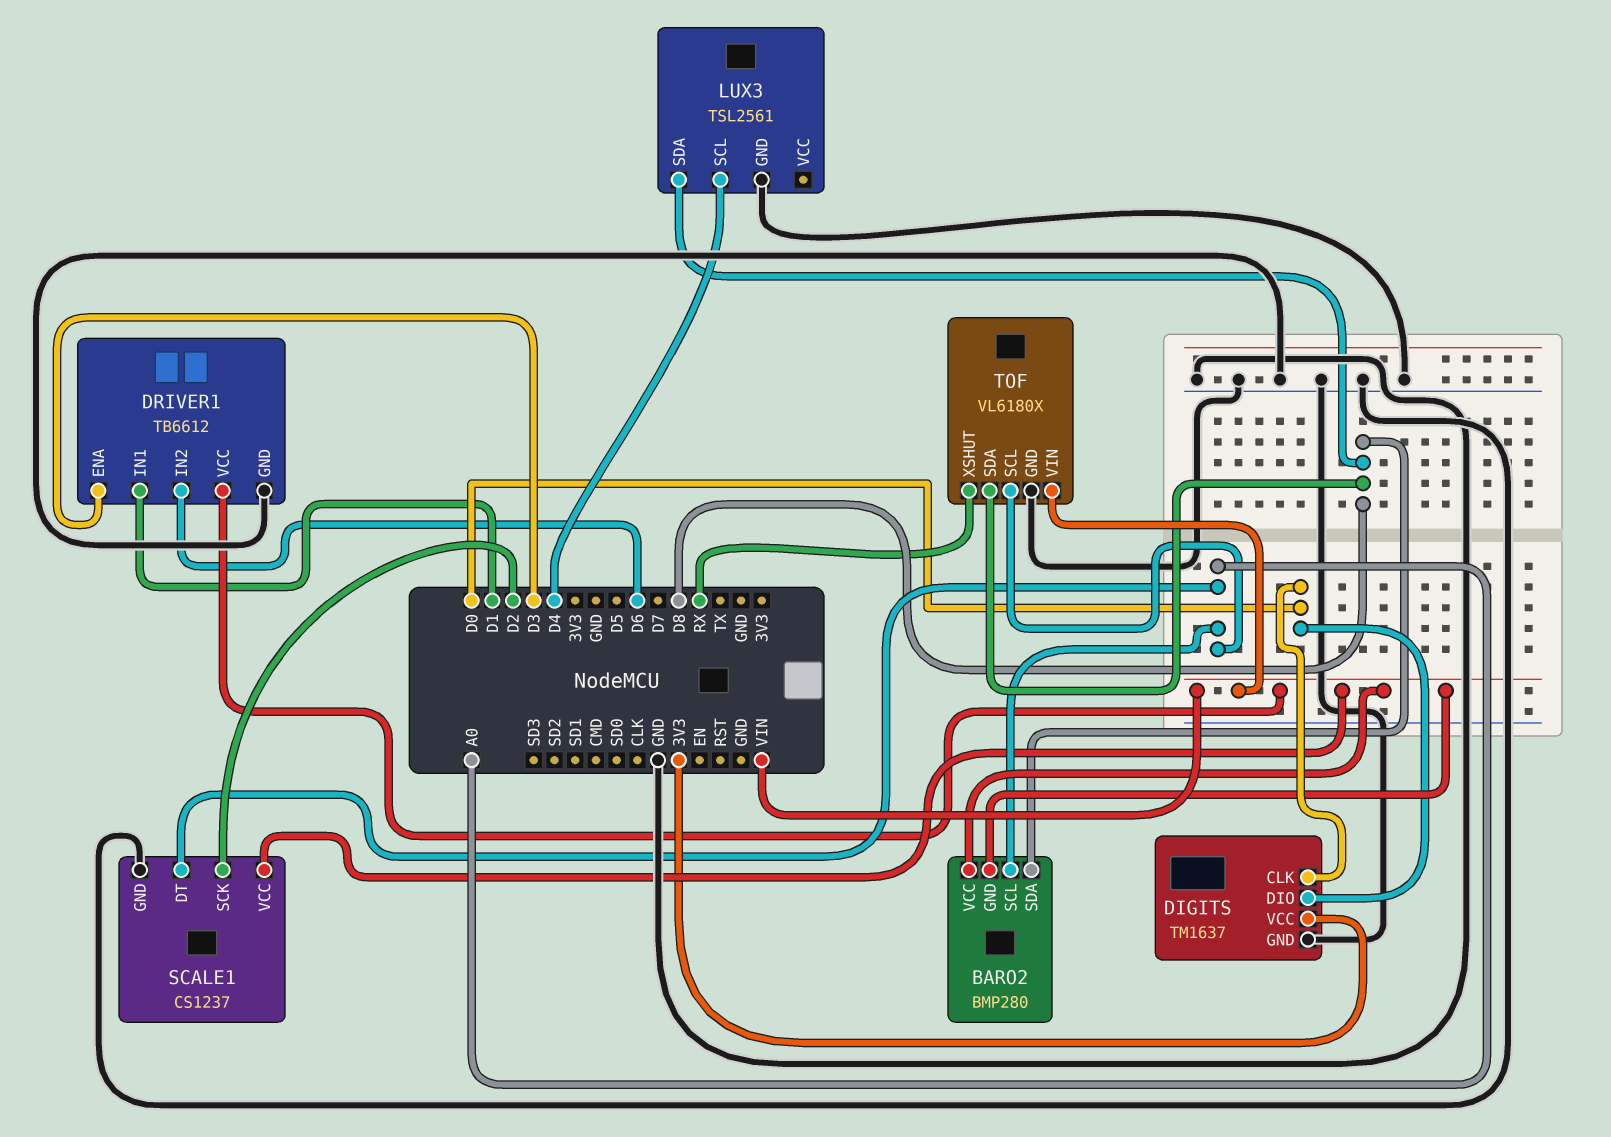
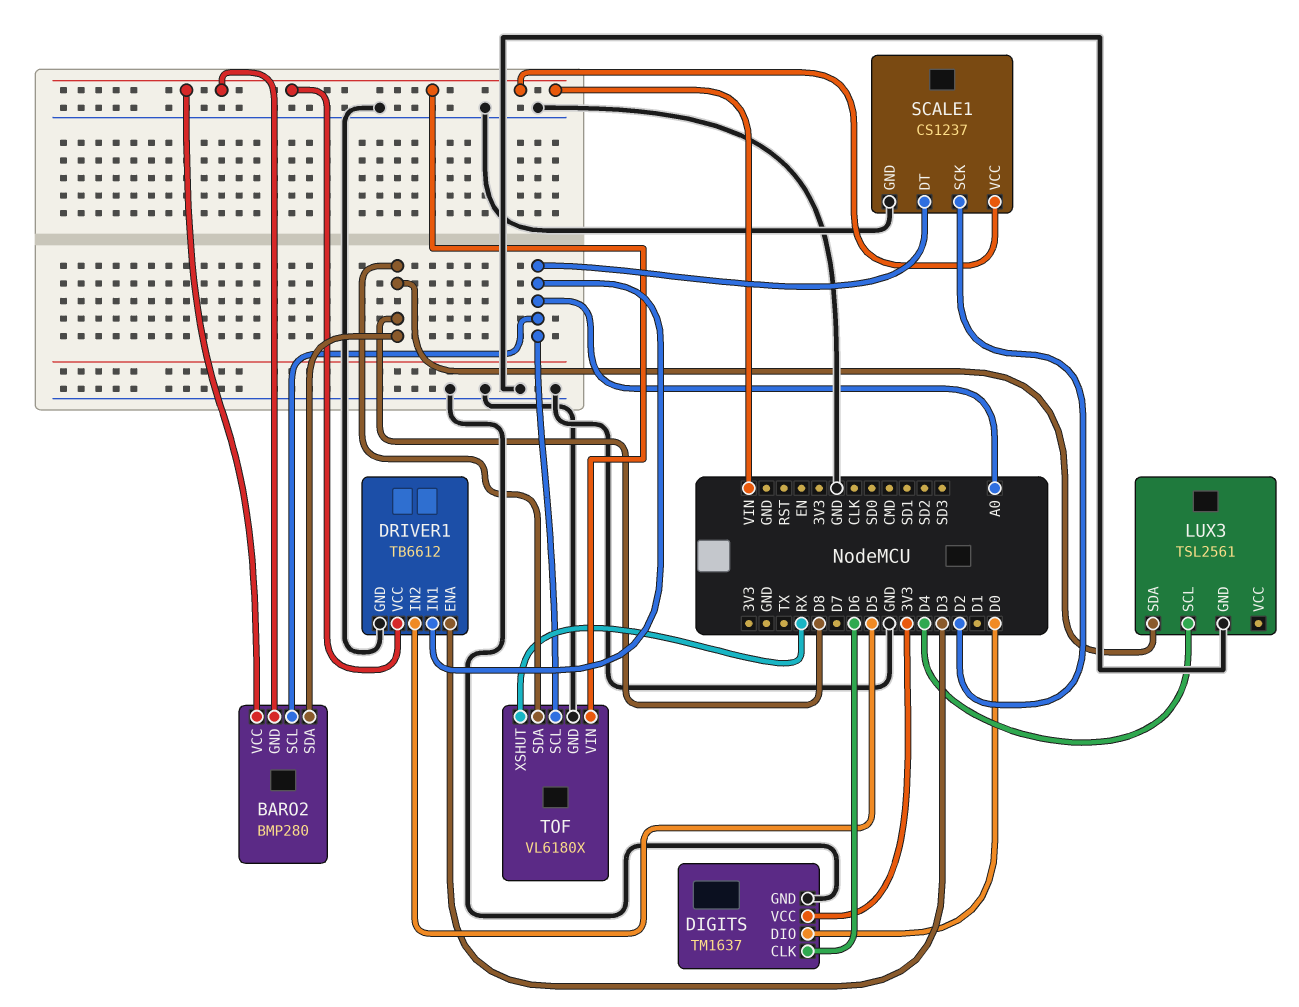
DIGITS pin CLK: D0 -> D6
DRIVER1 pin IN1: D1 -> A0
DRIVER1 pin IN2: D6 -> D5

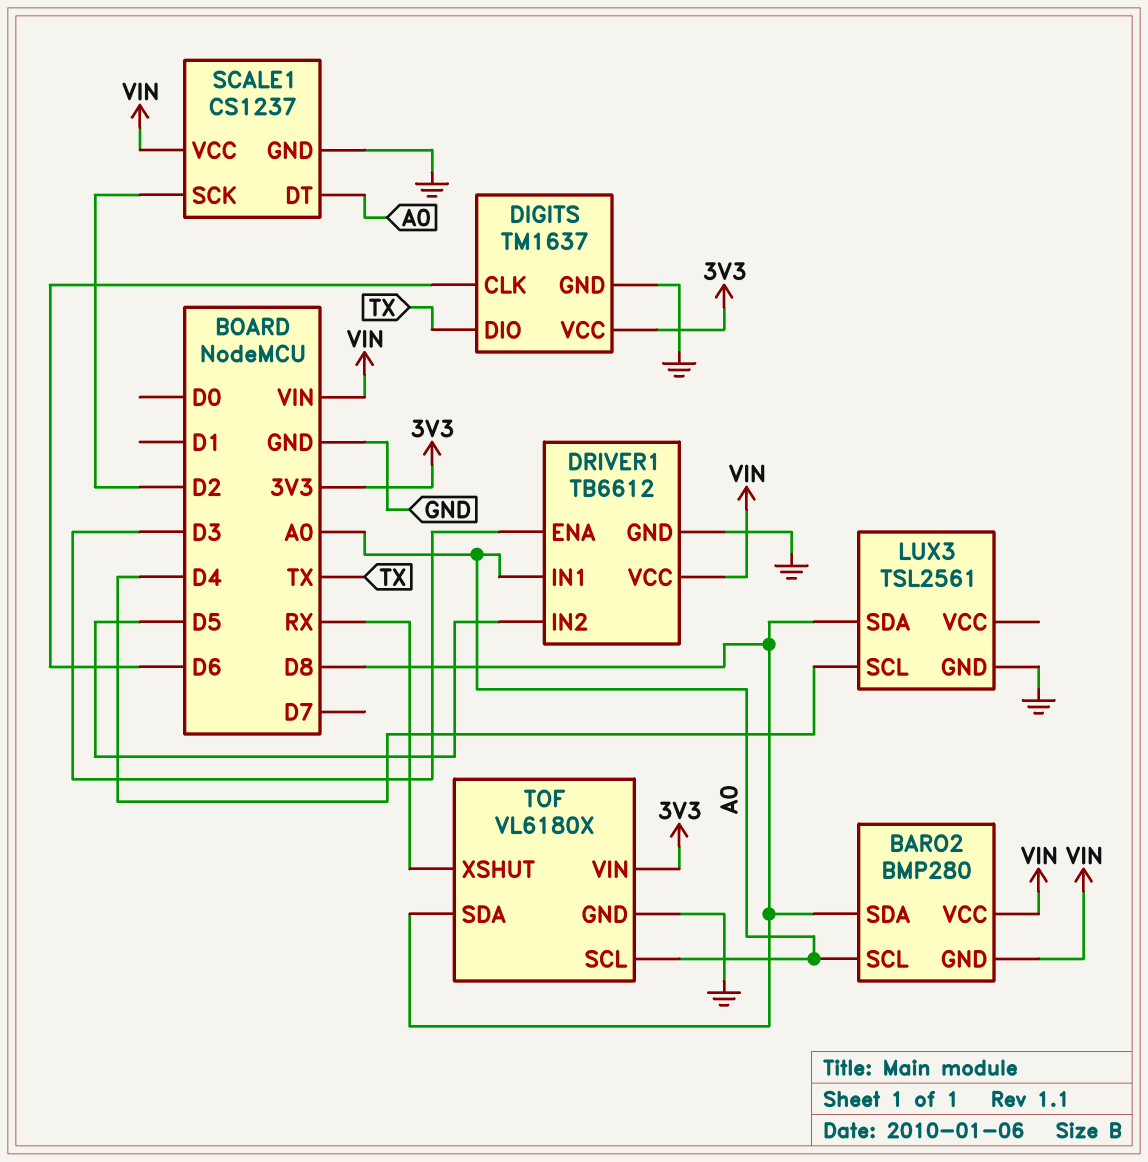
DIGITS pin DIO: D0 -> TX
TOF pin VIN: VIN -> 3V3

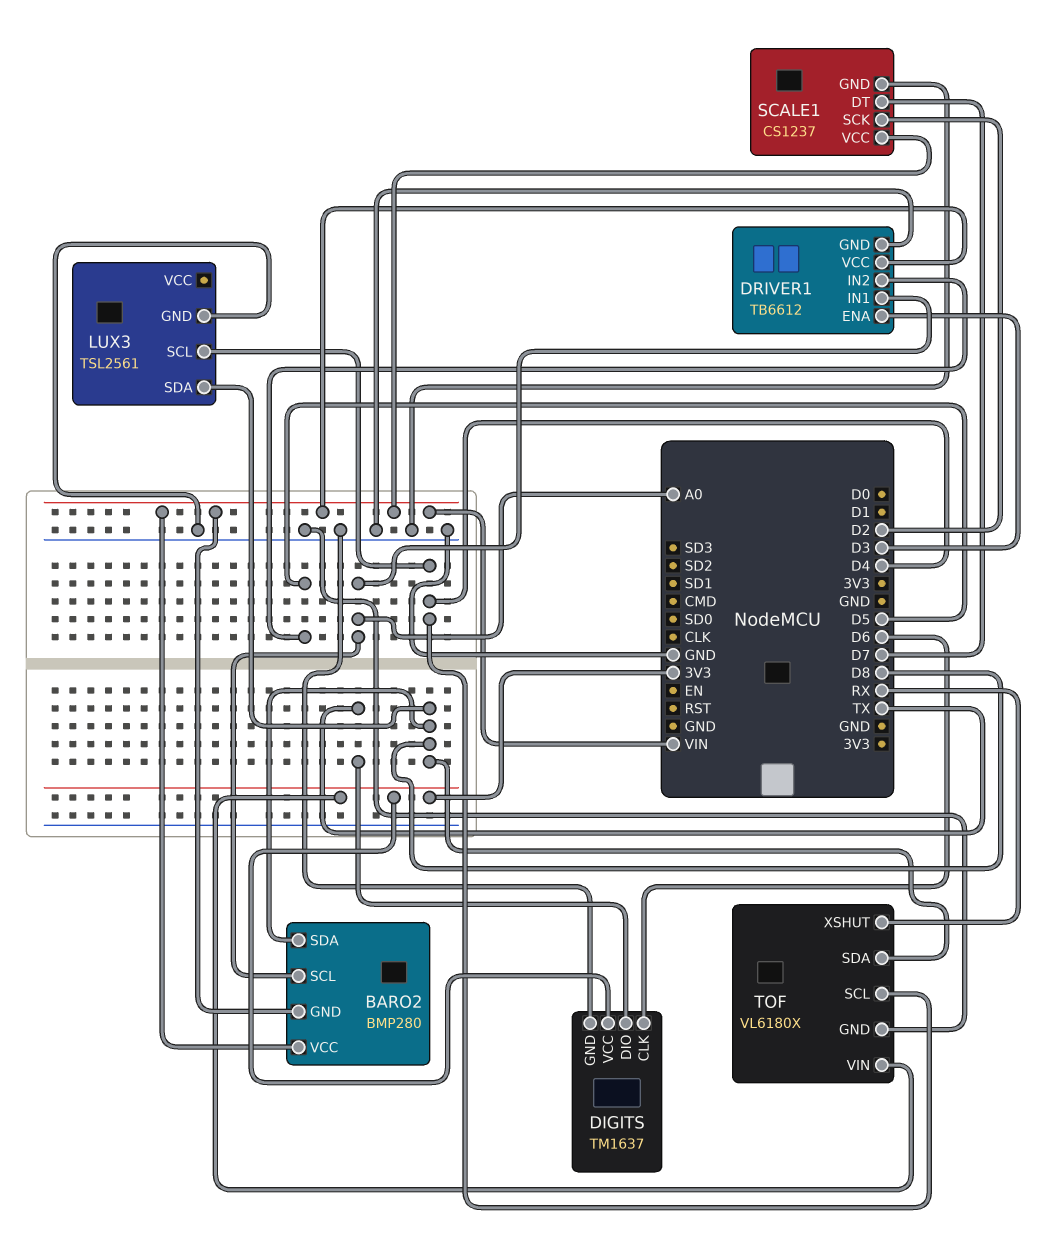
SCALE1 pin DT: A0 -> D7
TOF pin SCL: A0 -> D4

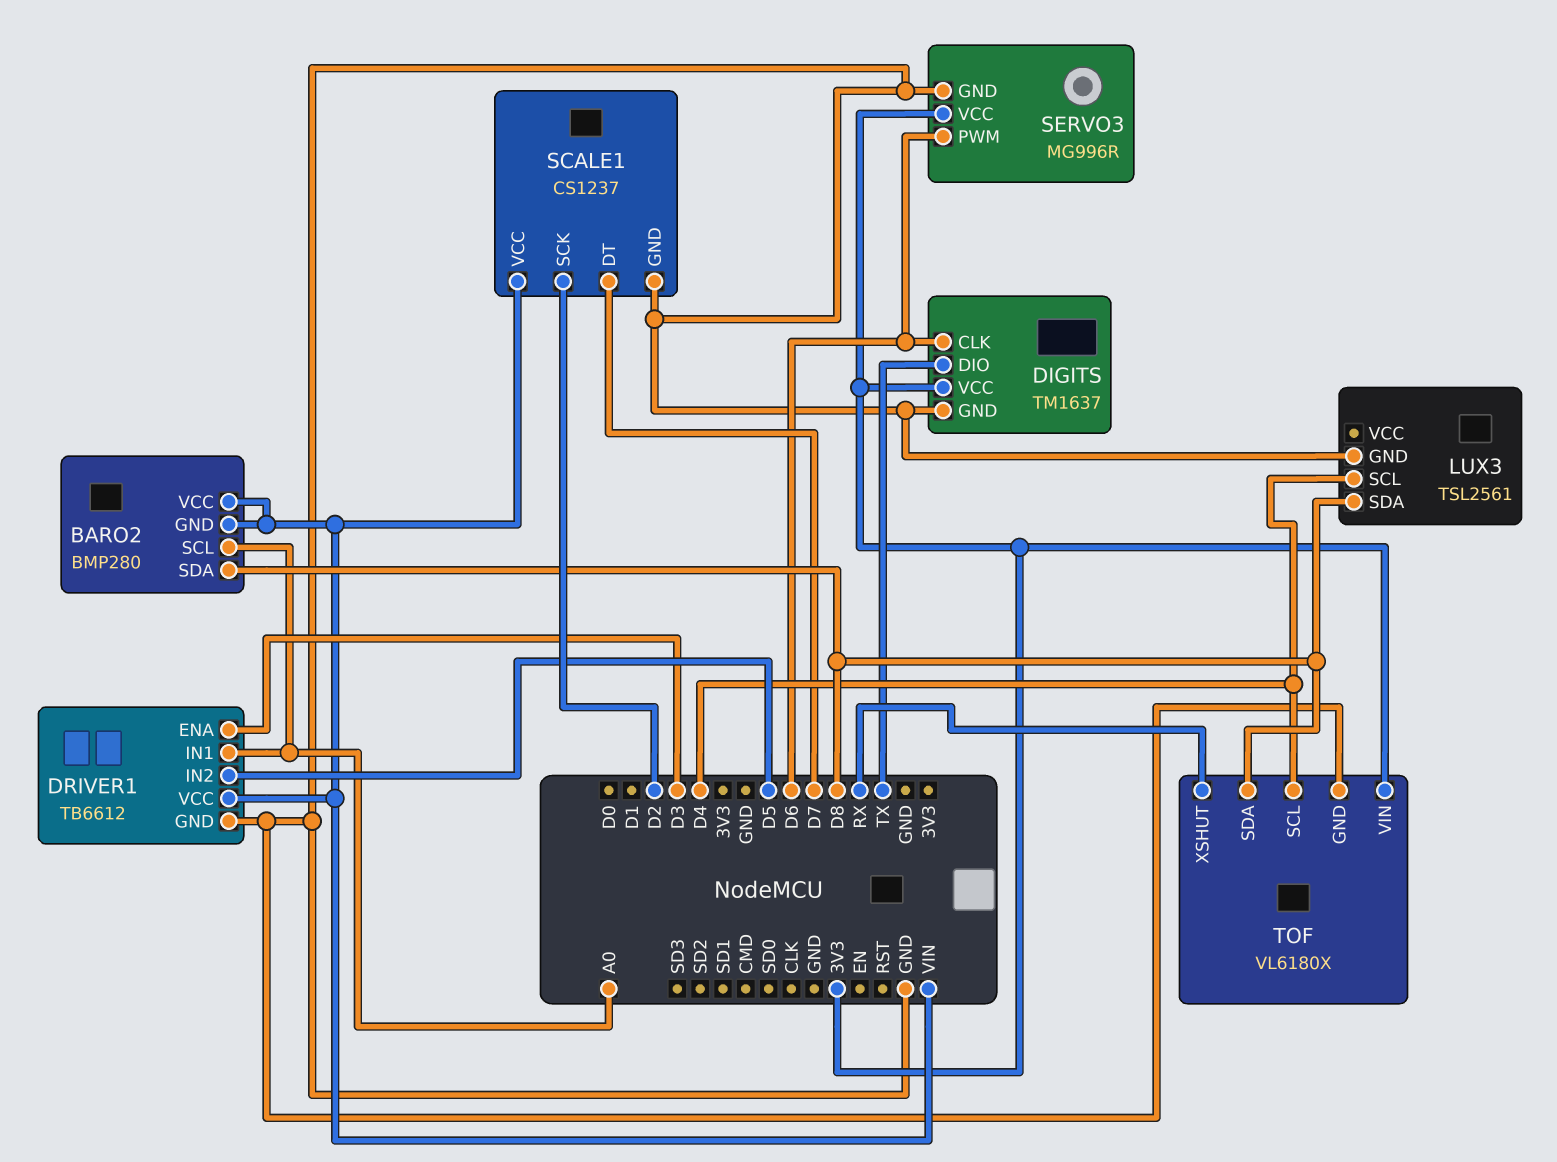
SERVO3: none -> MG996R
SERVO3 pin GND: none -> GND
SERVO3 pin PWM: none -> D6
SERVO3 pin VCC: none -> 3V3

